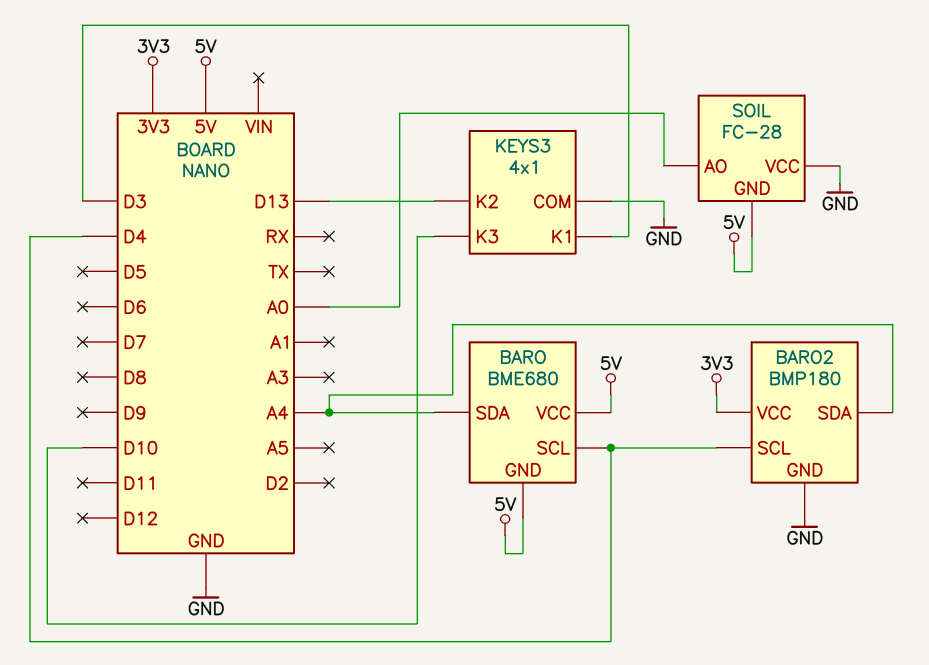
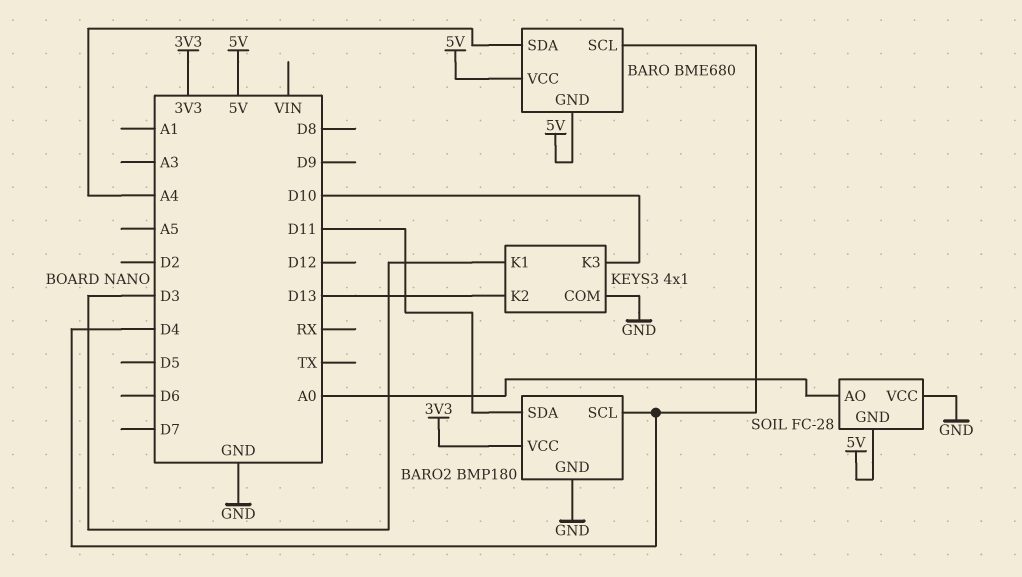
BARO2 pin SDA: A4 -> D11

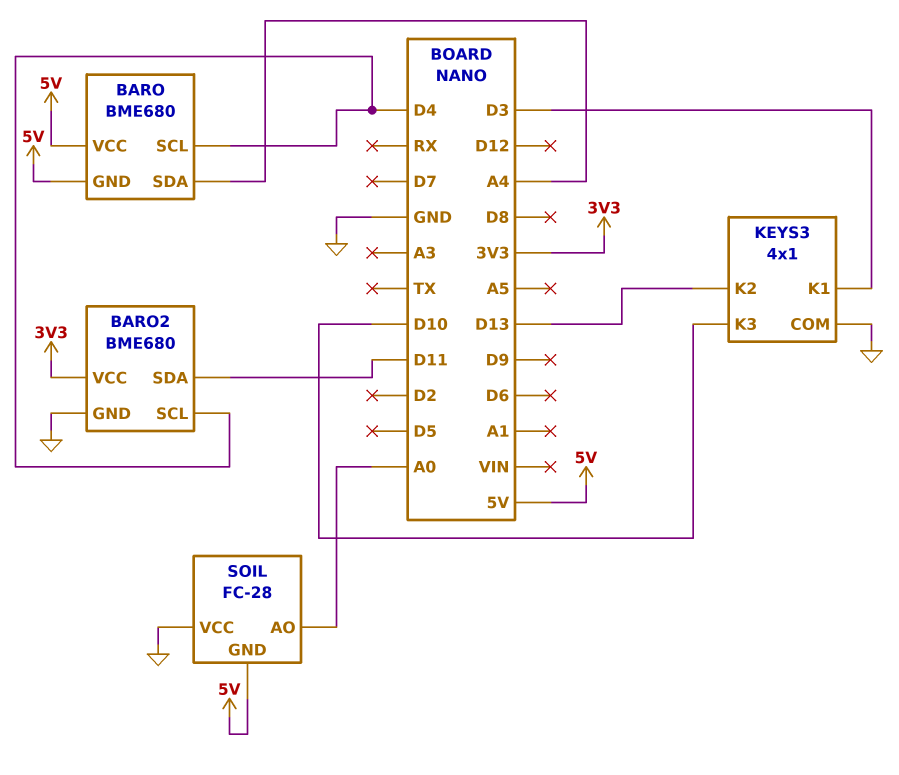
BARO2: BMP180 -> BME680

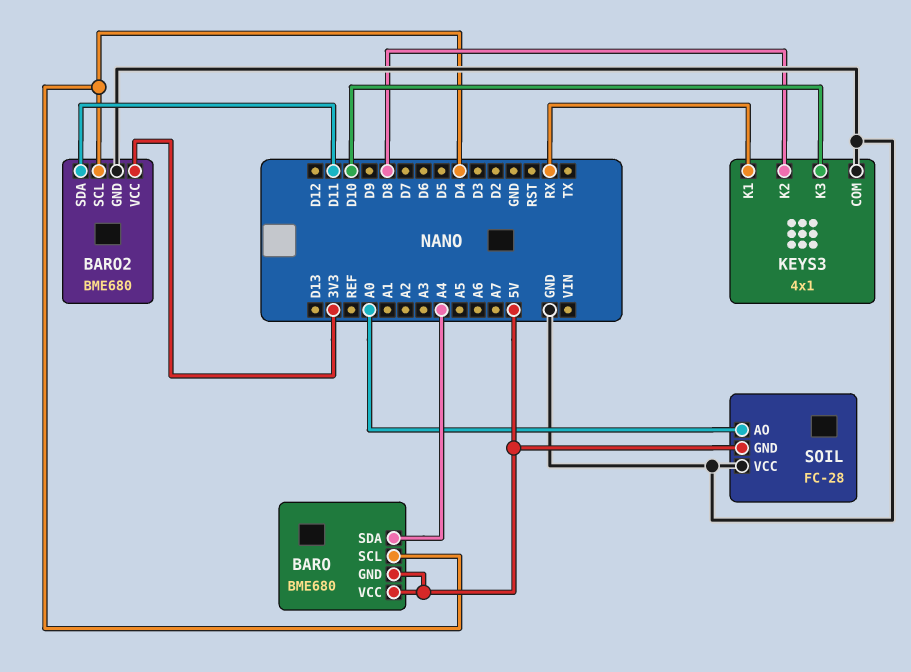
KEYS3 pin K1: D3 -> RX
KEYS3 pin K2: D13 -> D8

